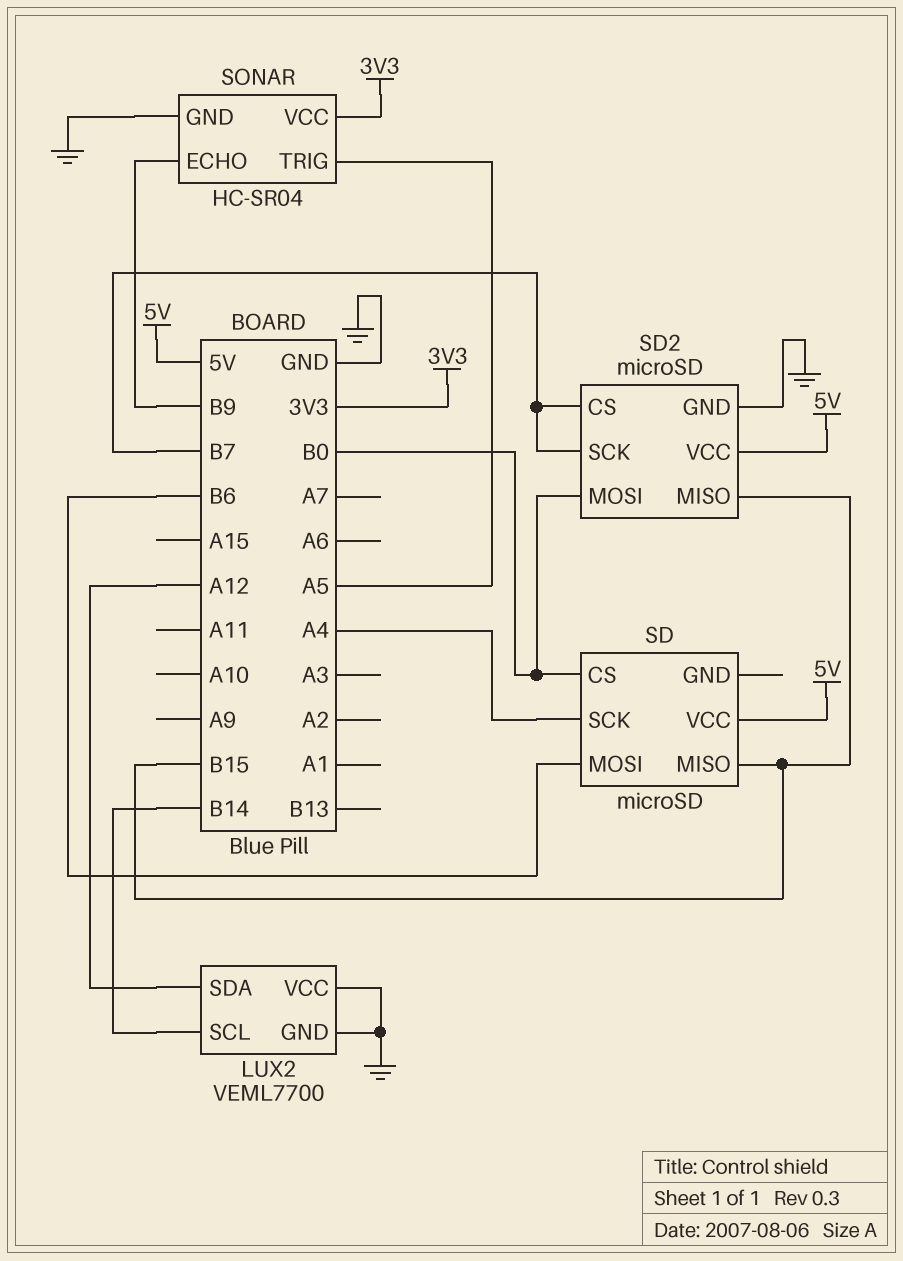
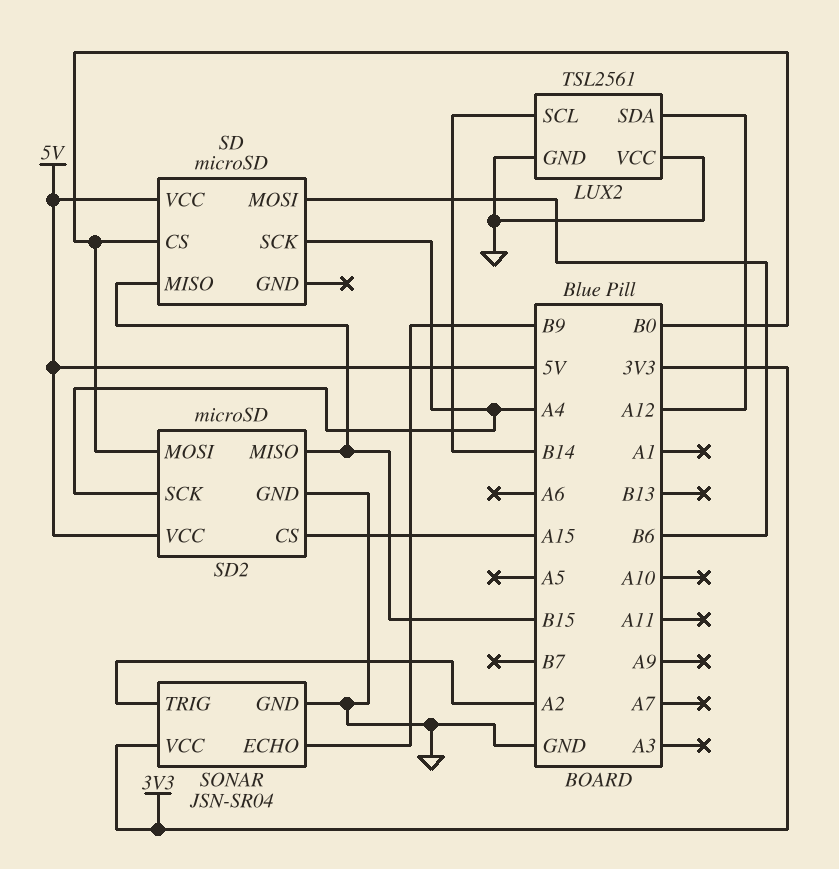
LUX2: VEML7700 -> TSL2561
SD2 pin CS: B7 -> A15
SD2 pin SCK: B7 -> A4
SONAR: HC-SR04 -> JSN-SR04
SONAR pin TRIG: A5 -> A2

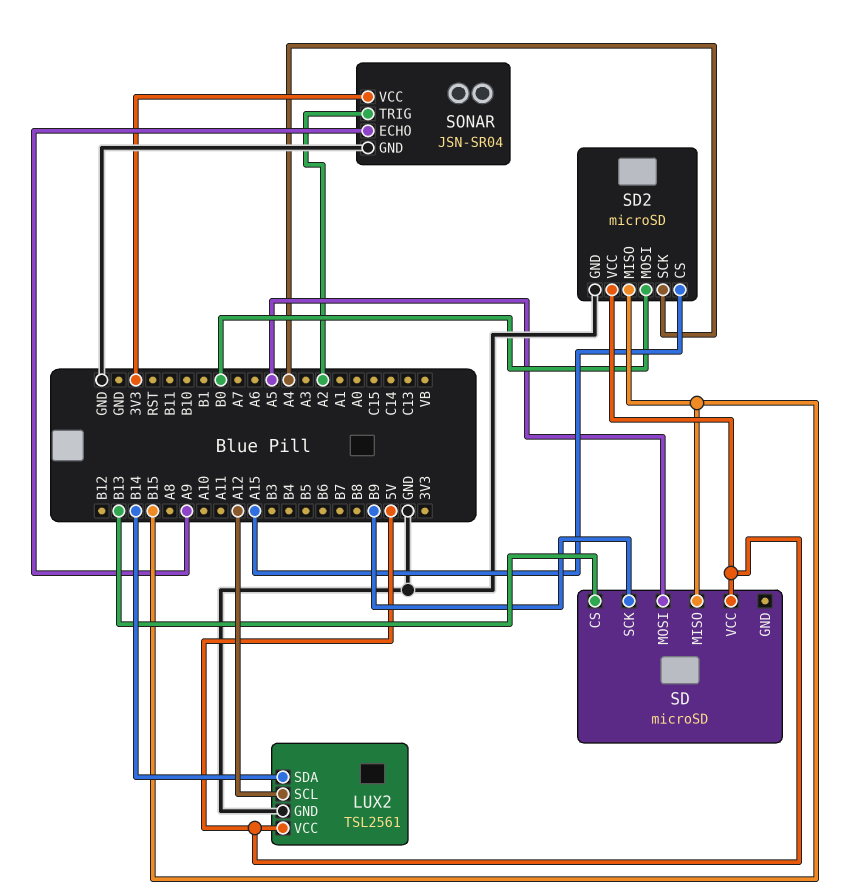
LUX2 pin SCL: B14 -> A12
LUX2 pin SDA: A12 -> B14
LUX2 pin VCC: GND -> 5V
SD pin CS: B0 -> B13
SD pin MOSI: B6 -> A5
SD pin SCK: A4 -> B9
SONAR pin ECHO: B9 -> A9

